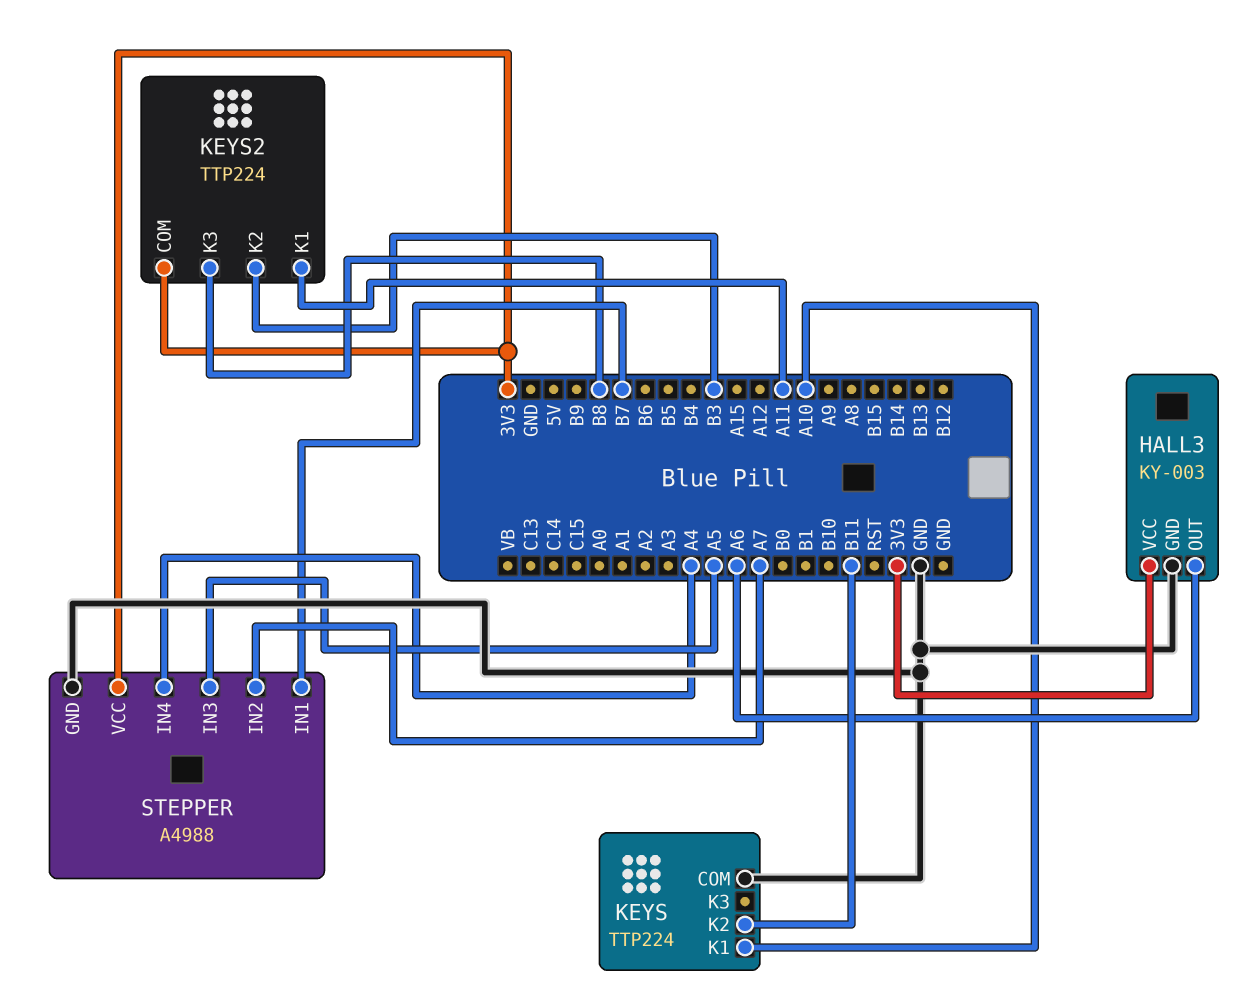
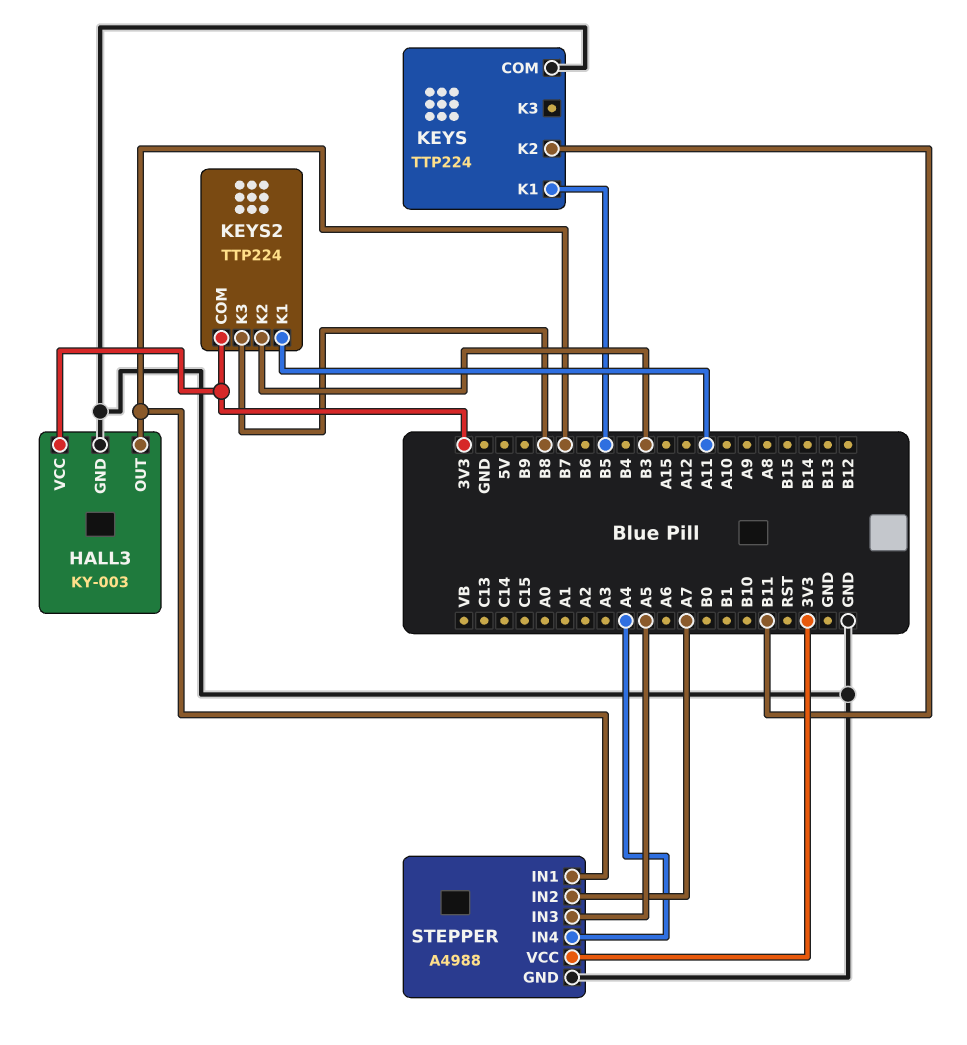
HALL3 pin OUT: A6 -> B7
KEYS pin K1: A10 -> B5

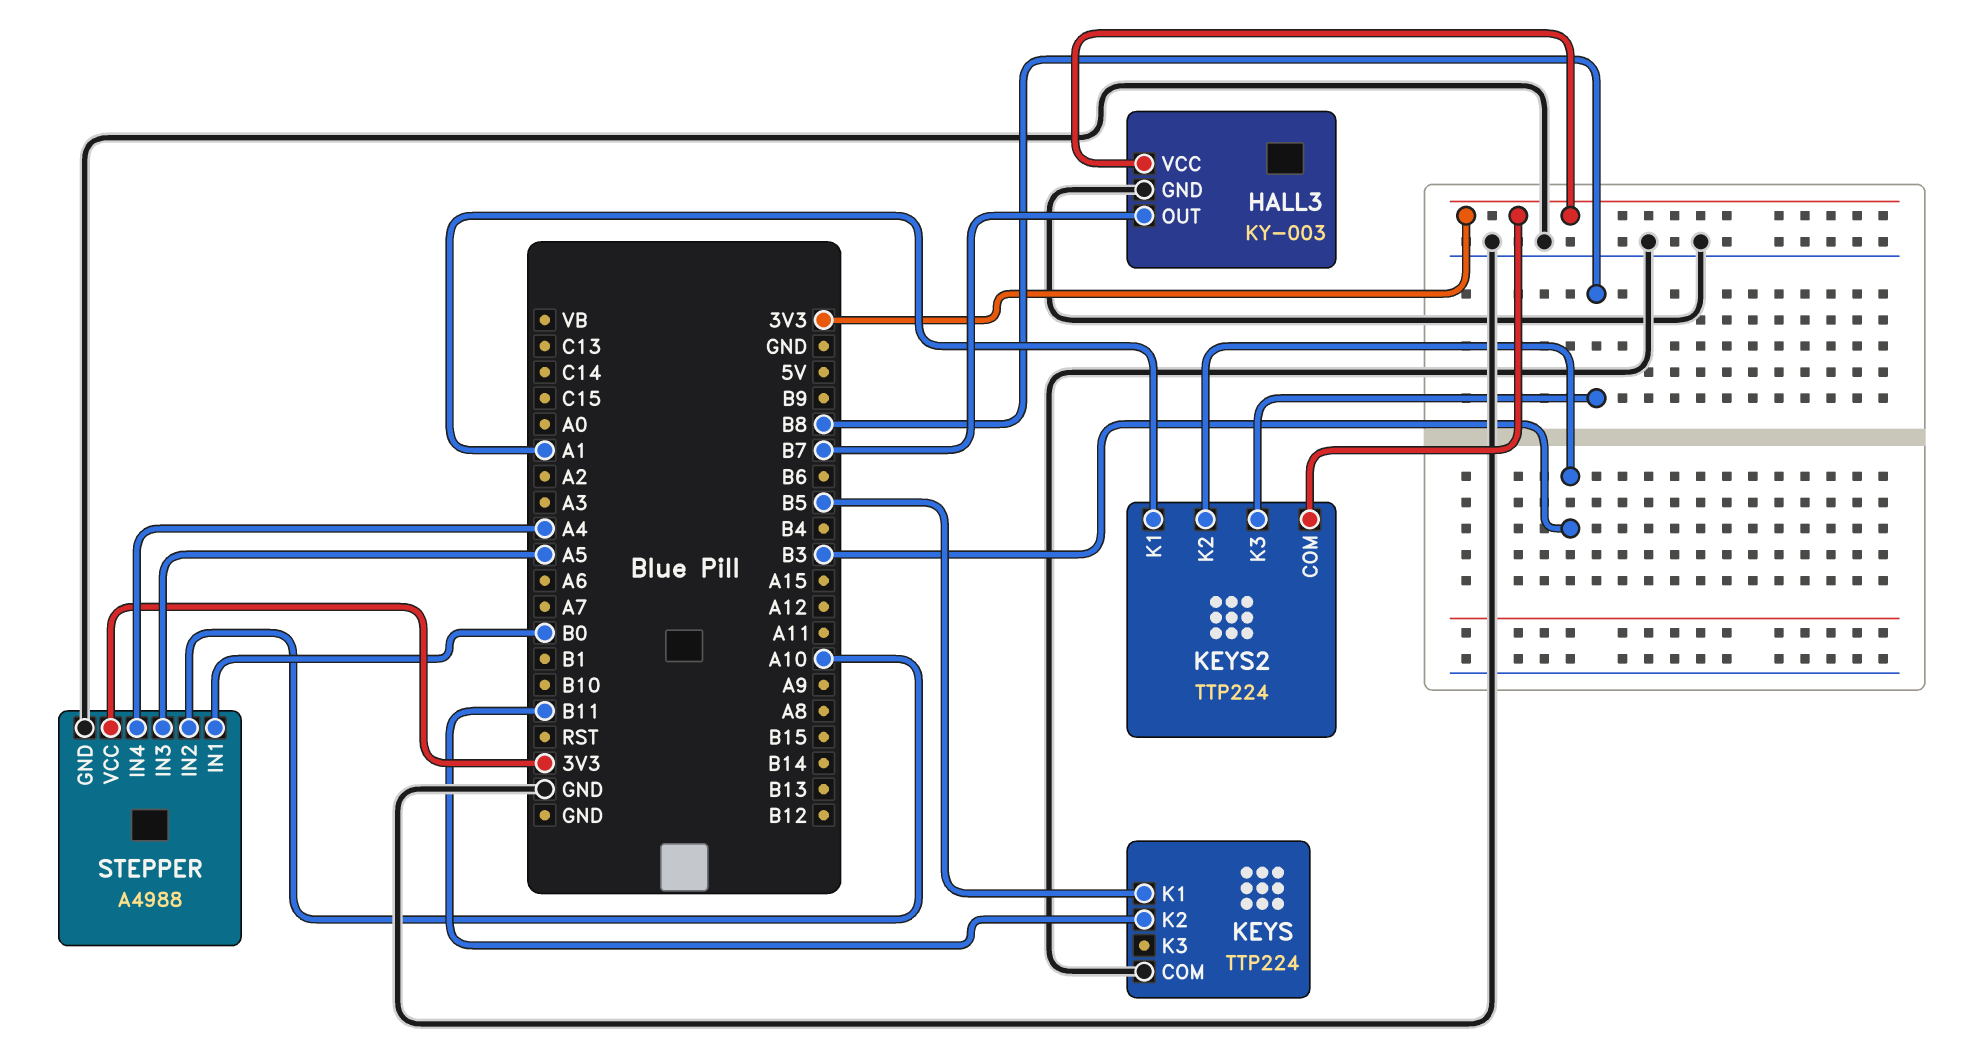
KEYS2 pin K1: A11 -> A1
STEPPER pin IN1: B7 -> B0
STEPPER pin IN2: A7 -> A10

